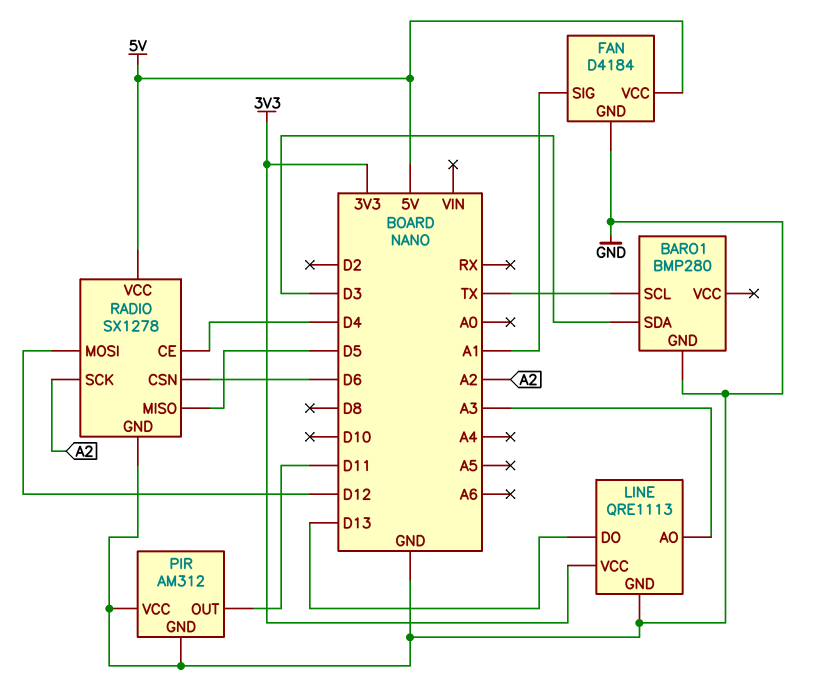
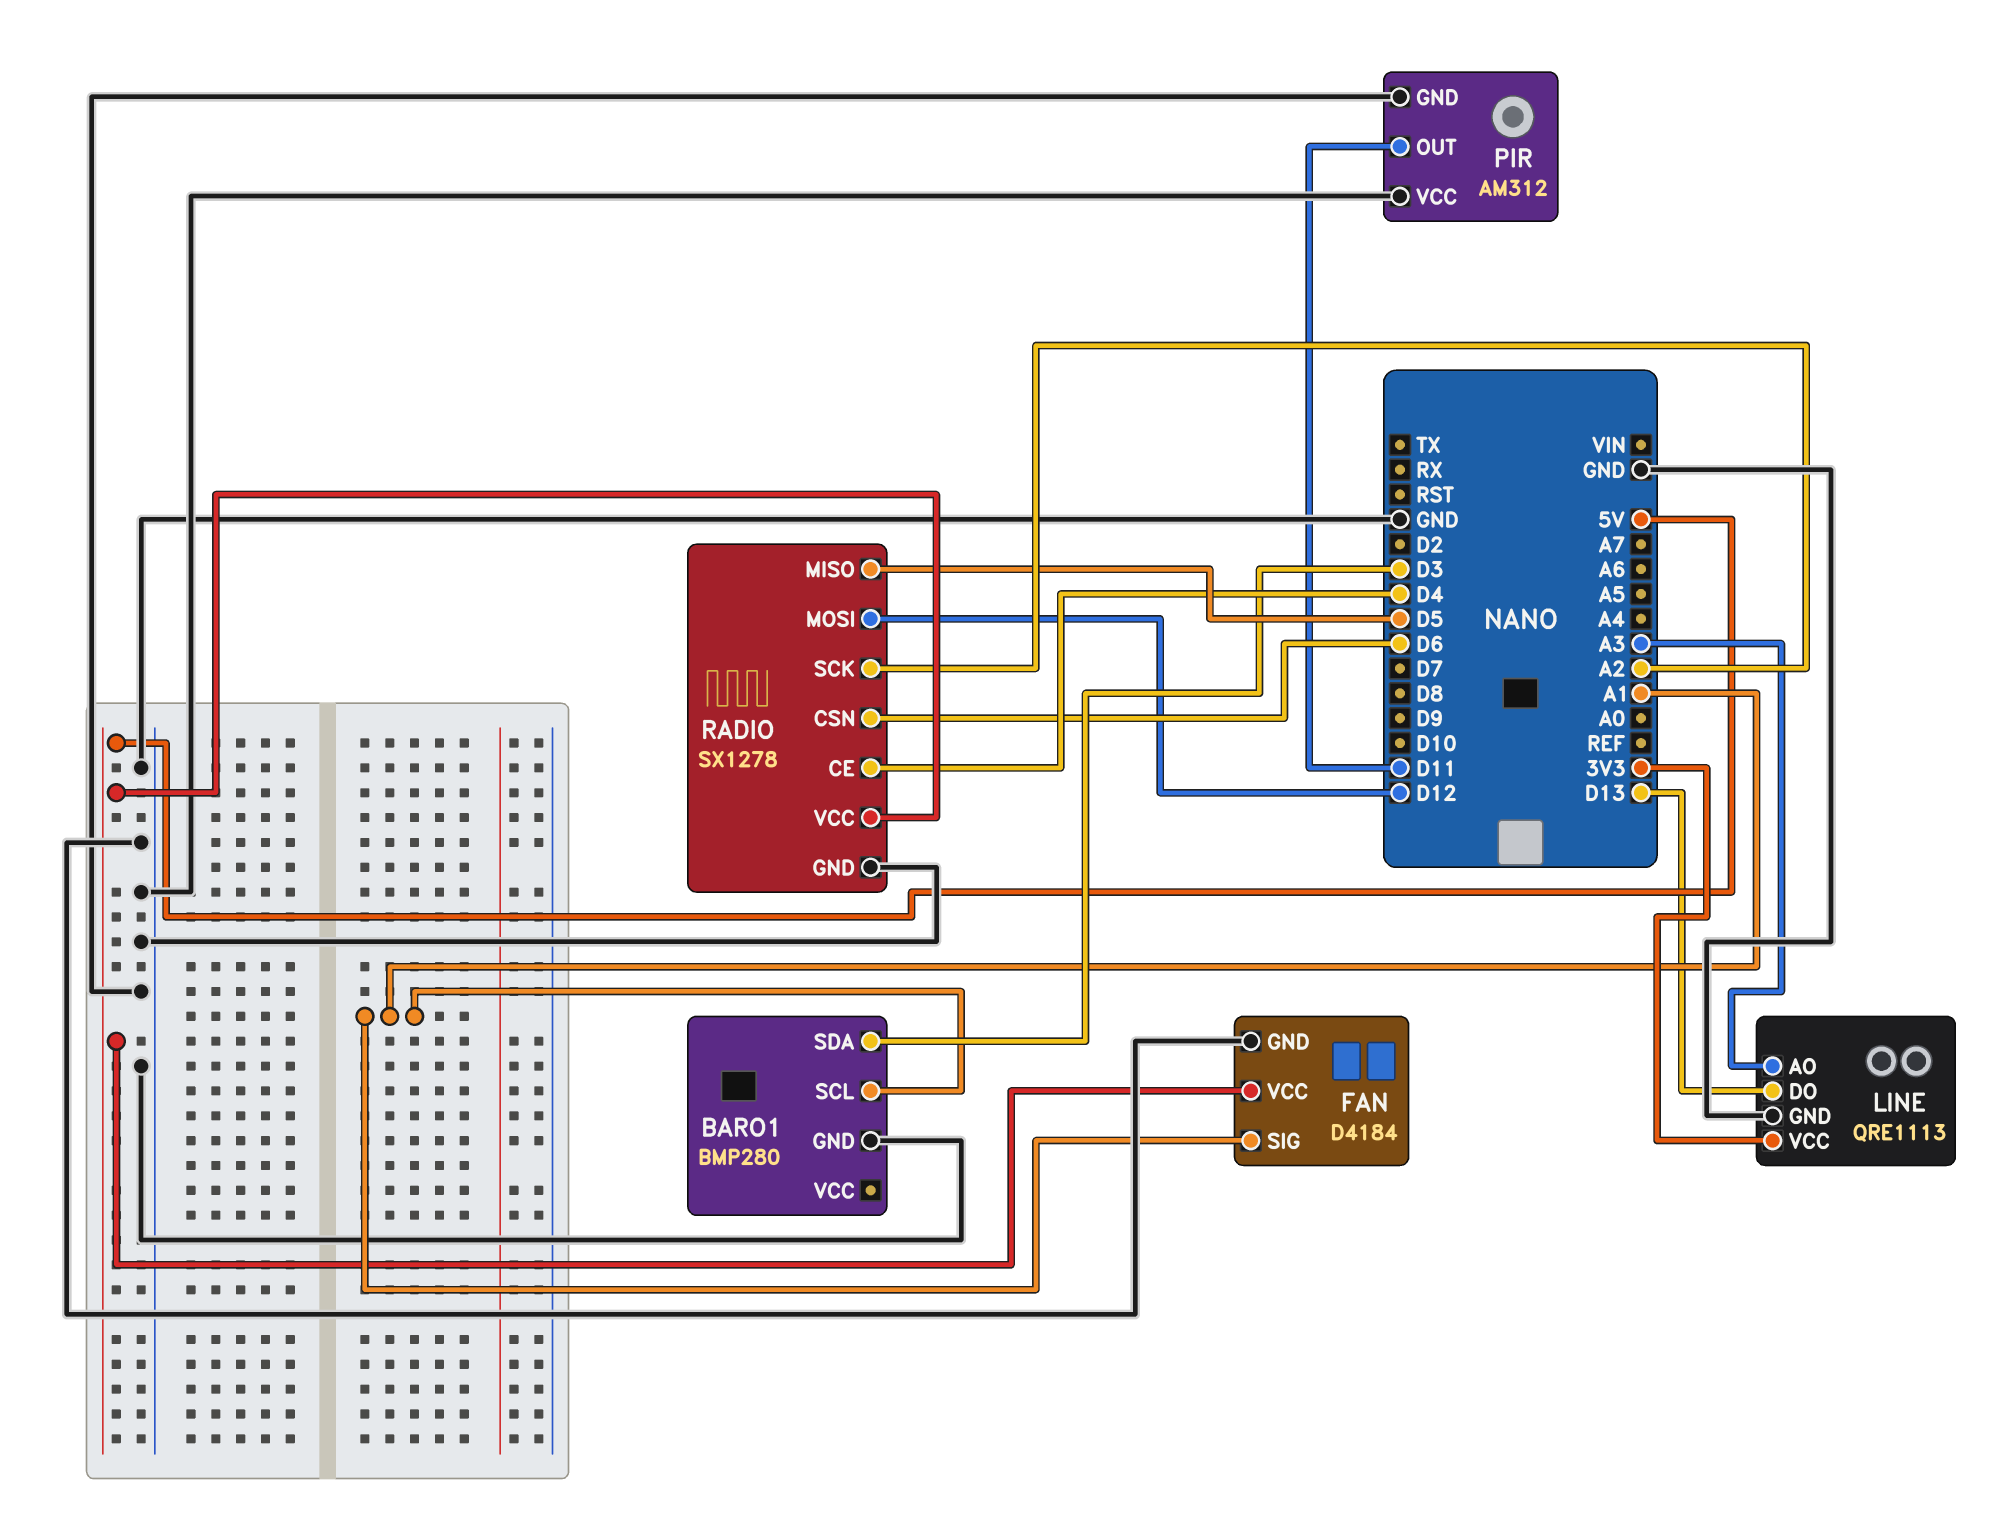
BARO1 pin SCL: TX -> A1

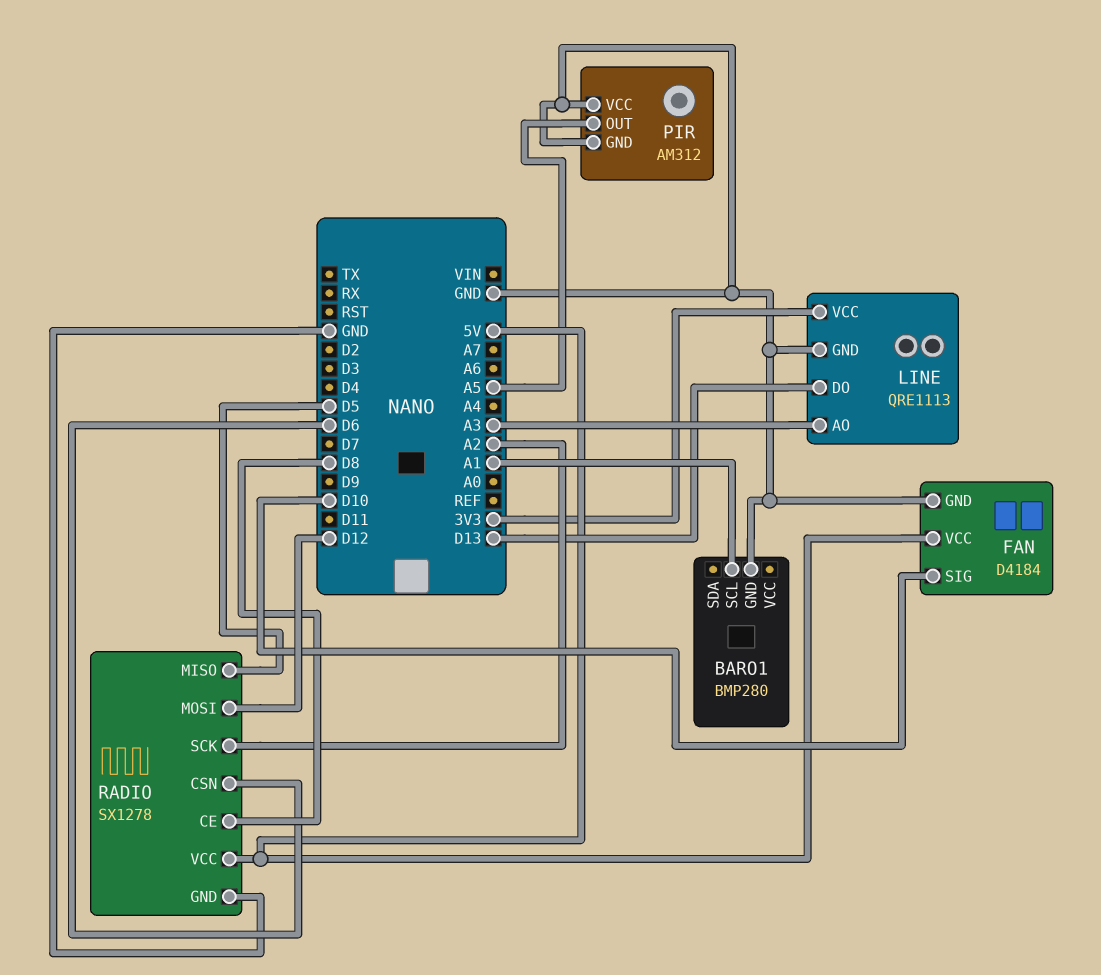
BARO1 pin SDA: D3 -> none
FAN pin SIG: A1 -> D10
PIR pin OUT: D11 -> A5
RADIO pin CE: D4 -> D8

